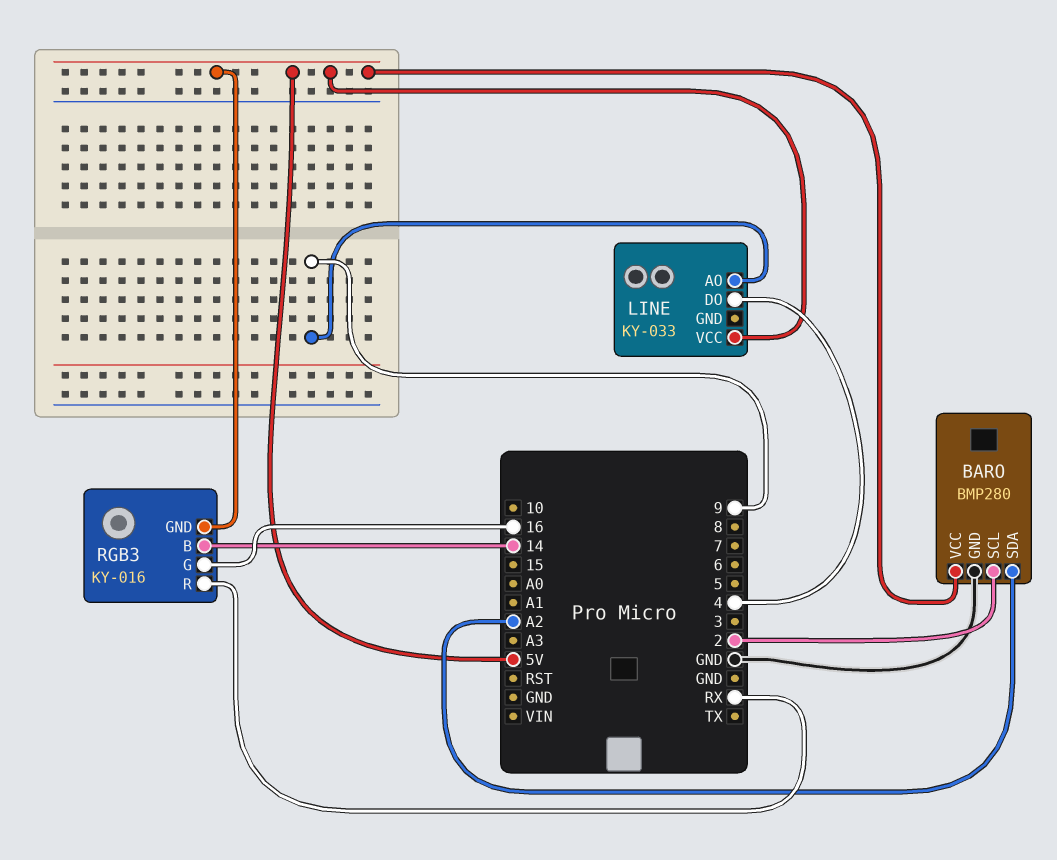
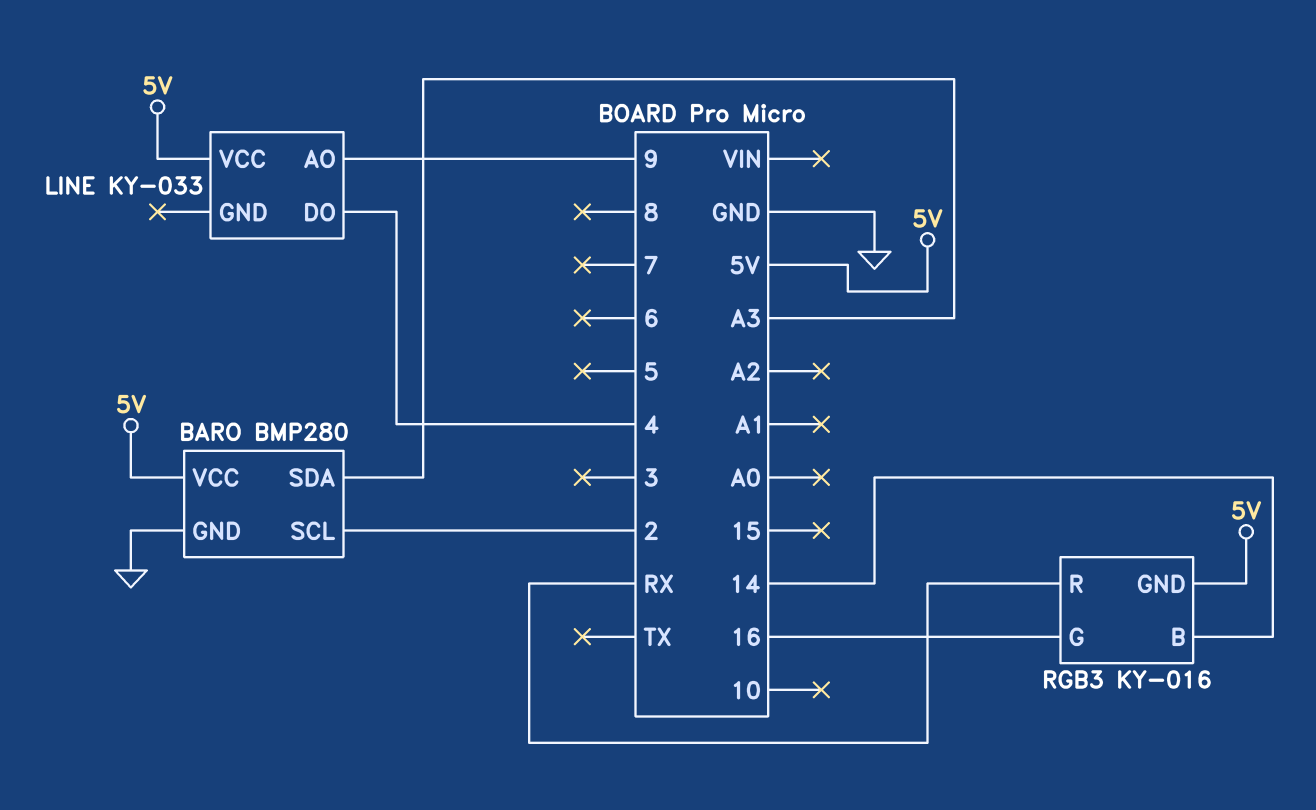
BARO pin SDA: A2 -> A3

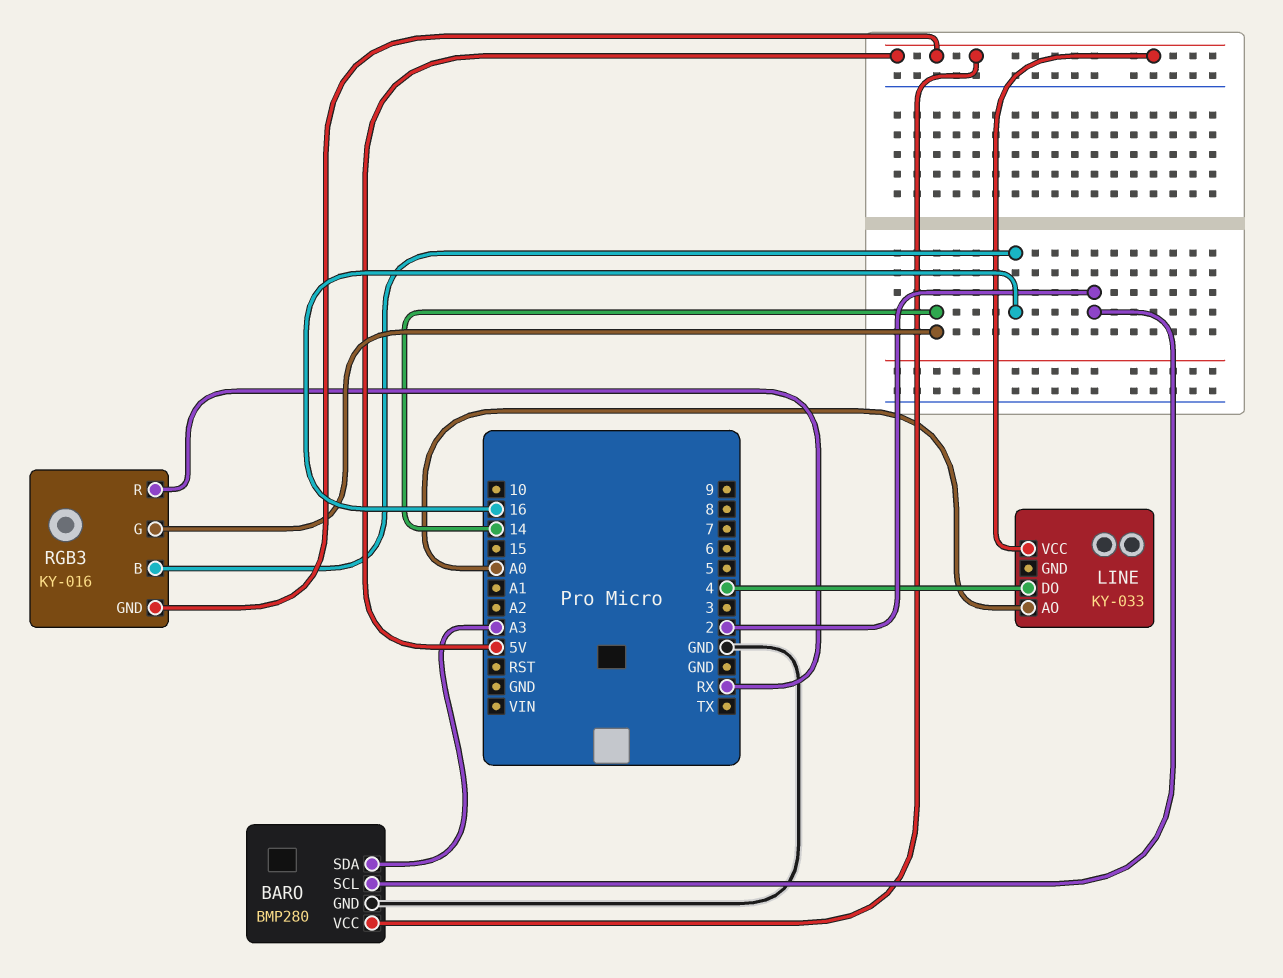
LINE pin AO: 9 -> A0
RGB3 pin B: 14 -> 16
RGB3 pin G: 16 -> 14

